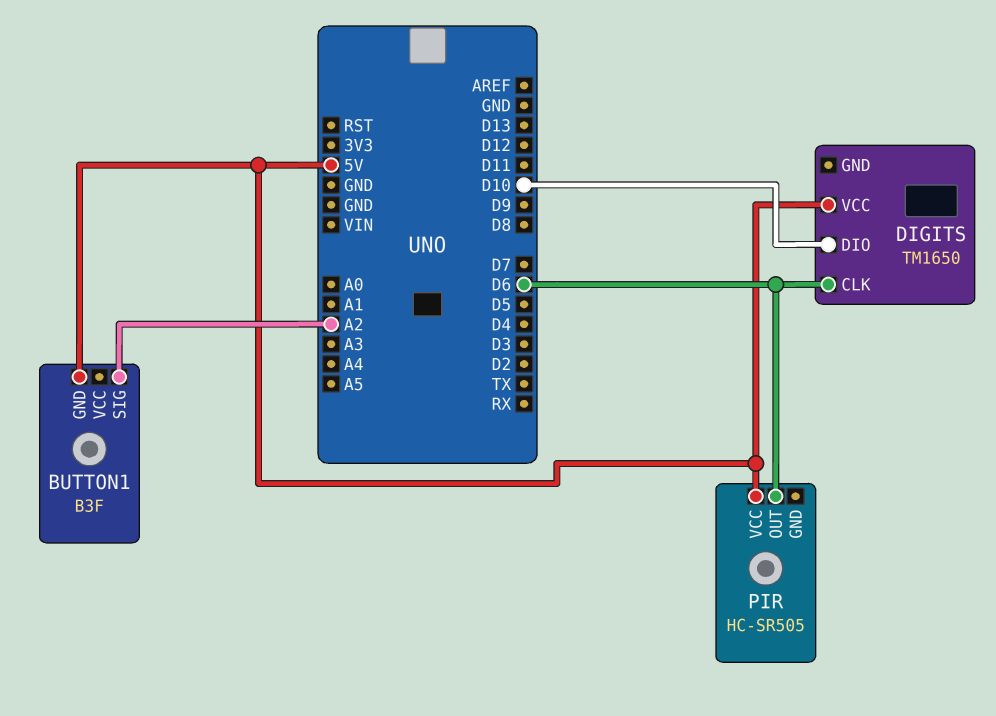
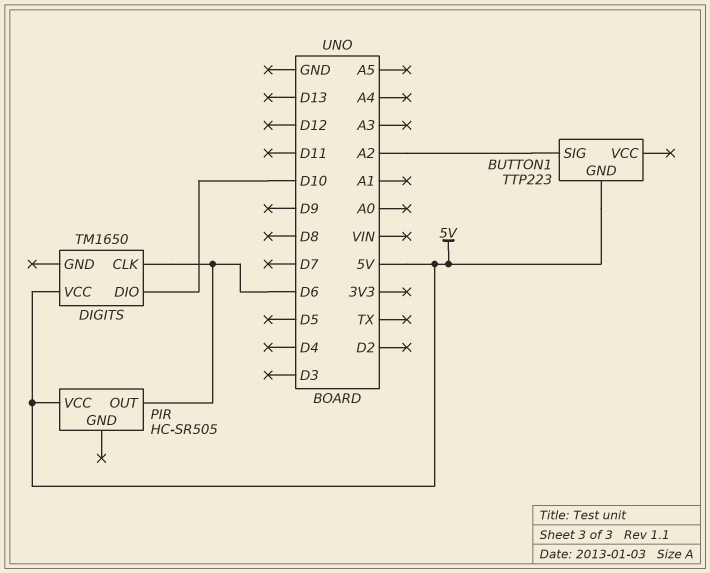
BUTTON1: B3F -> TTP223

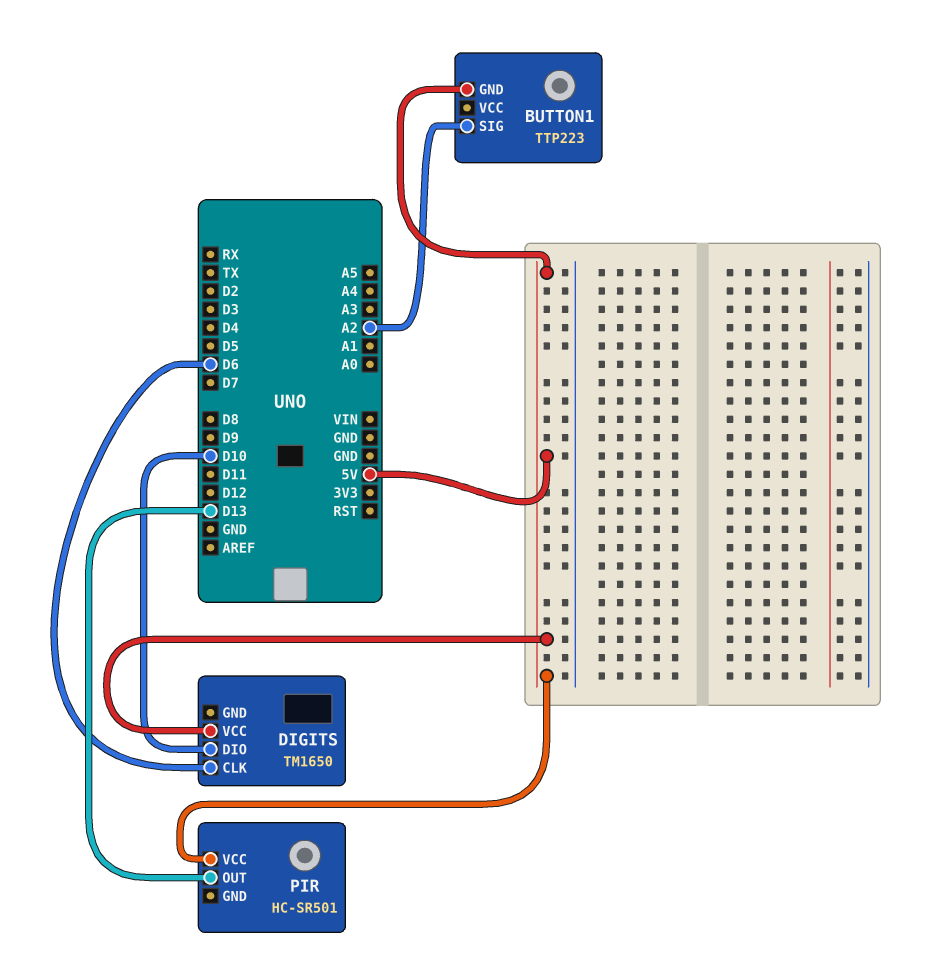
PIR: HC-SR505 -> HC-SR501
PIR pin OUT: D6 -> D13

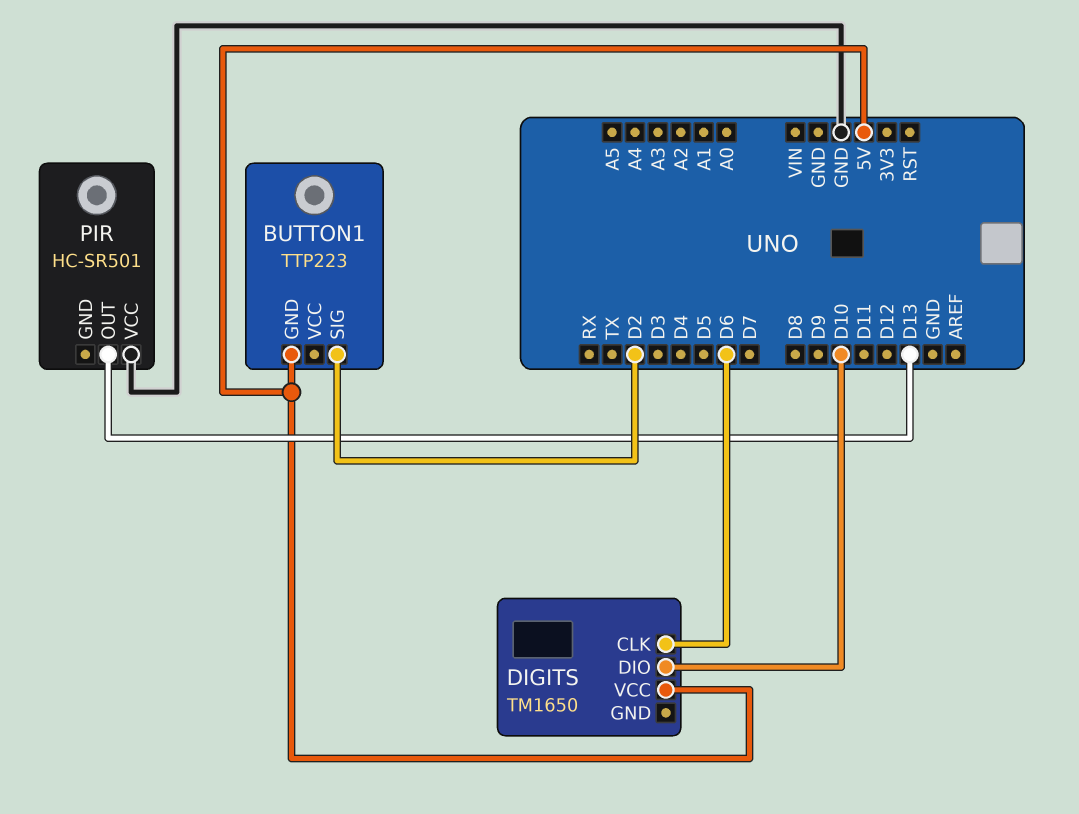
BUTTON1 pin SIG: A2 -> D2
PIR pin VCC: 5V -> GND

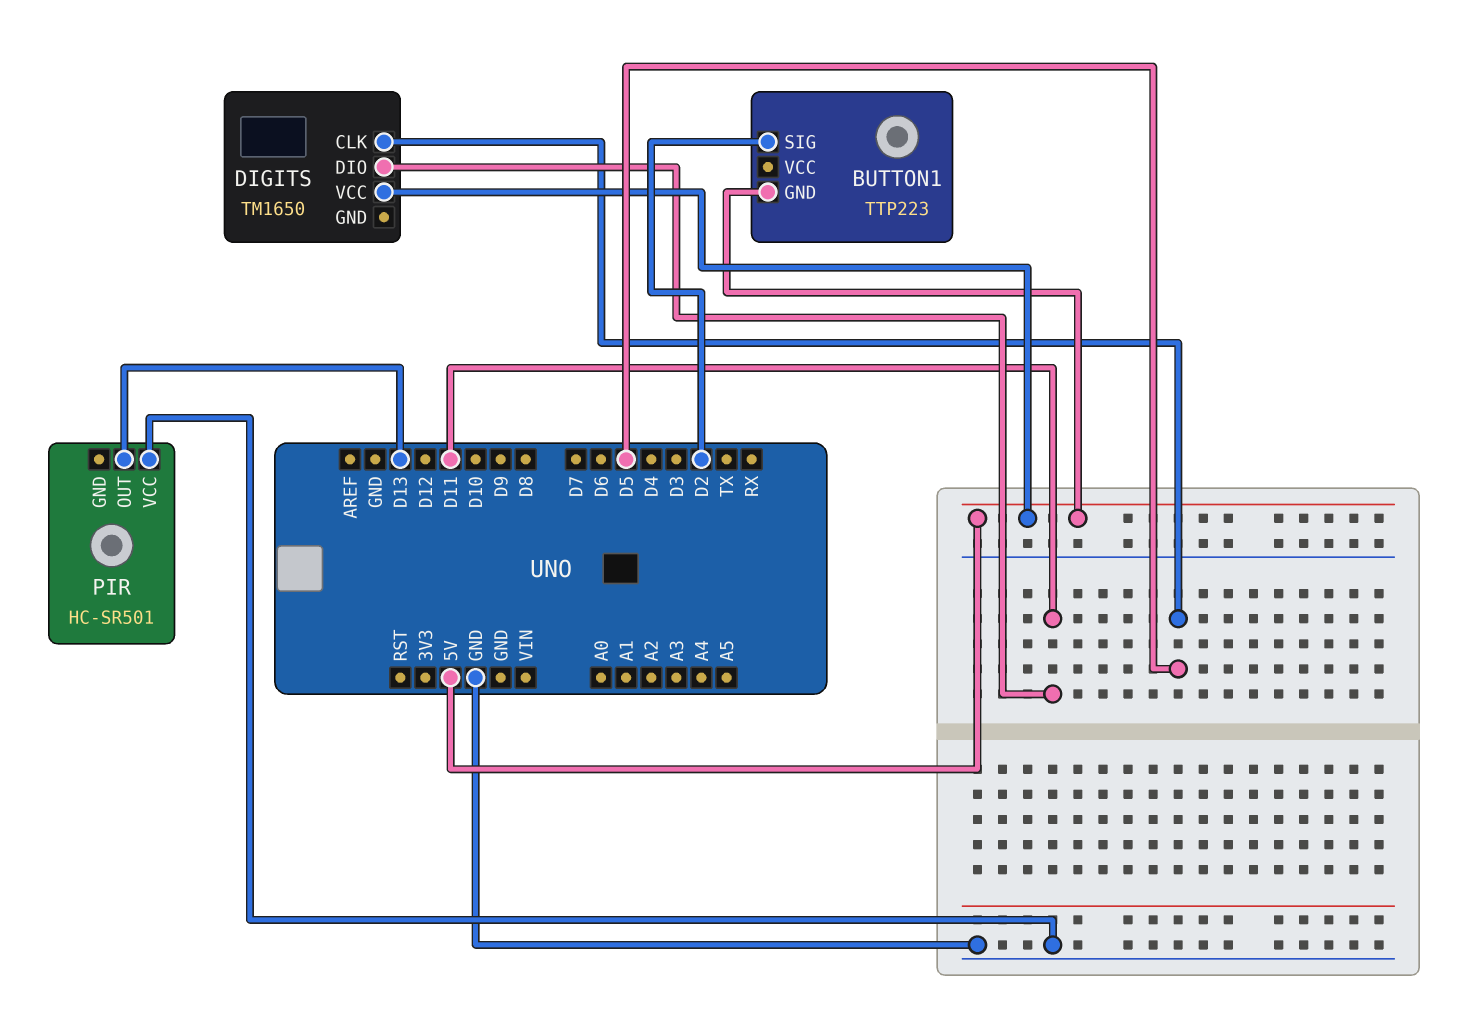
DIGITS pin CLK: D6 -> D5
DIGITS pin DIO: D10 -> D11

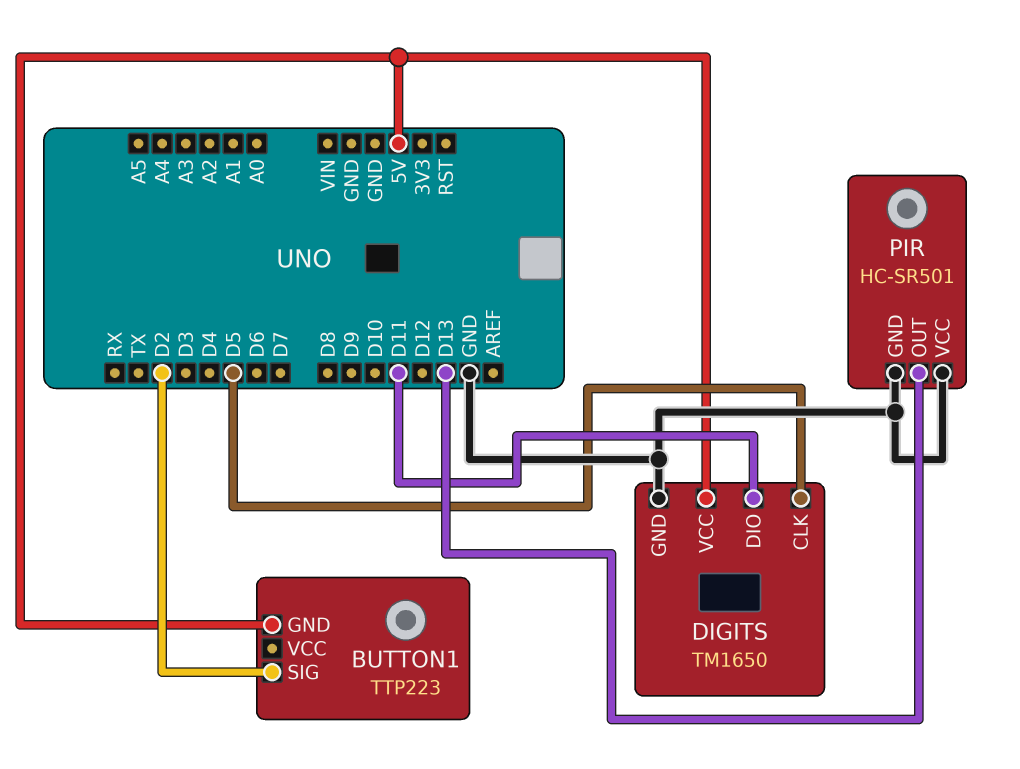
DIGITS pin GND: none -> GND
PIR pin GND: none -> GND

